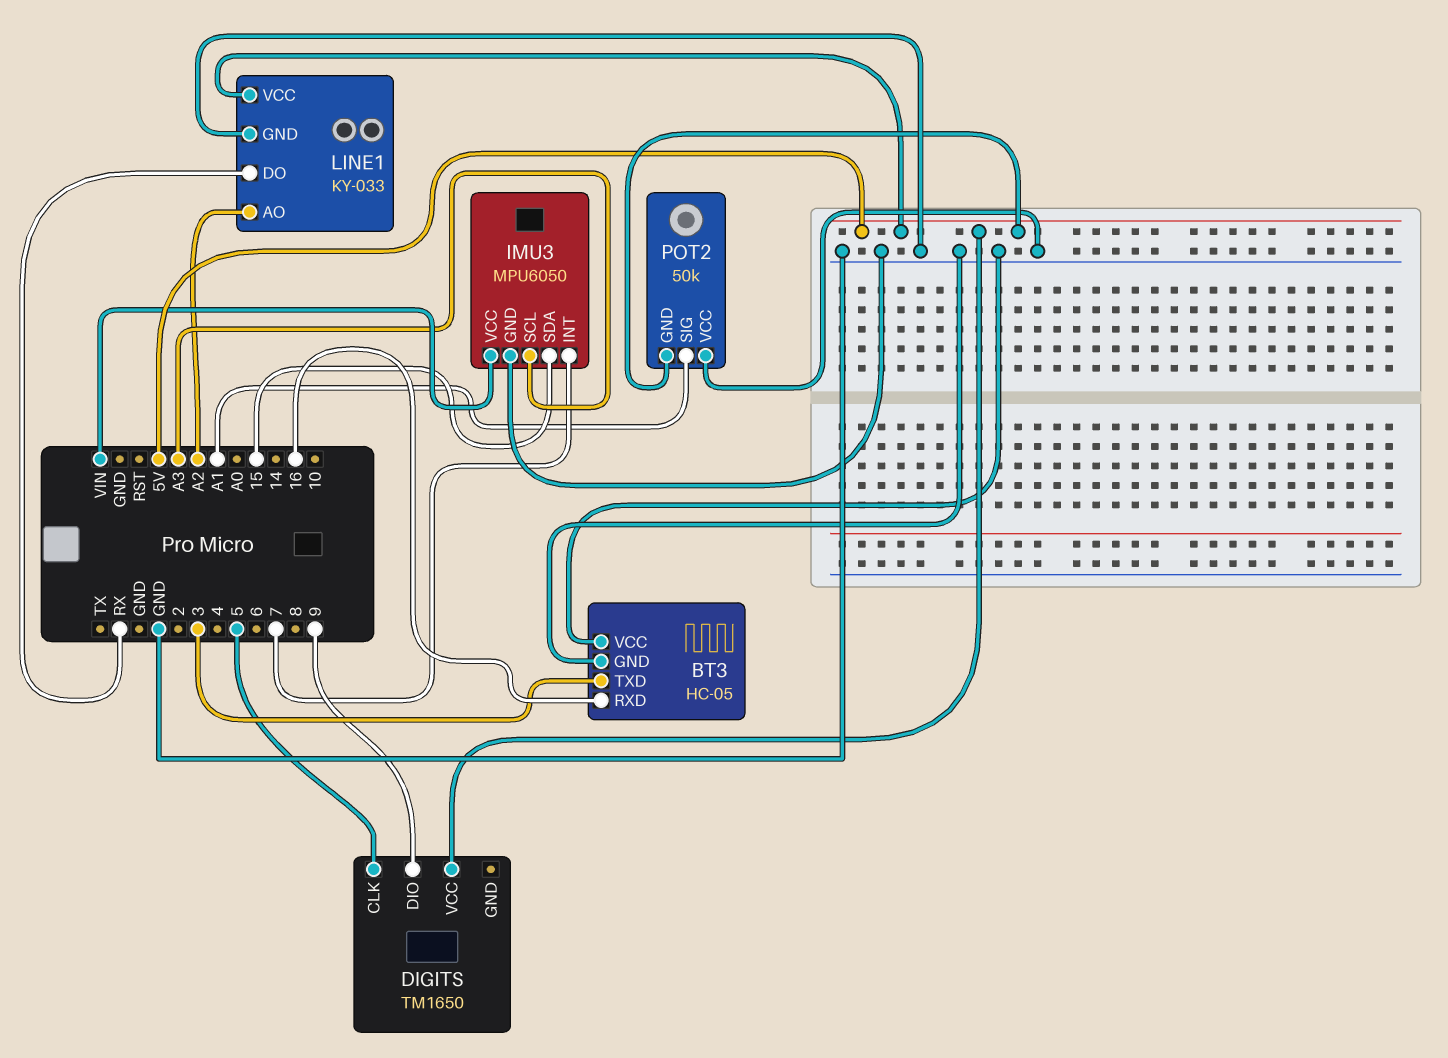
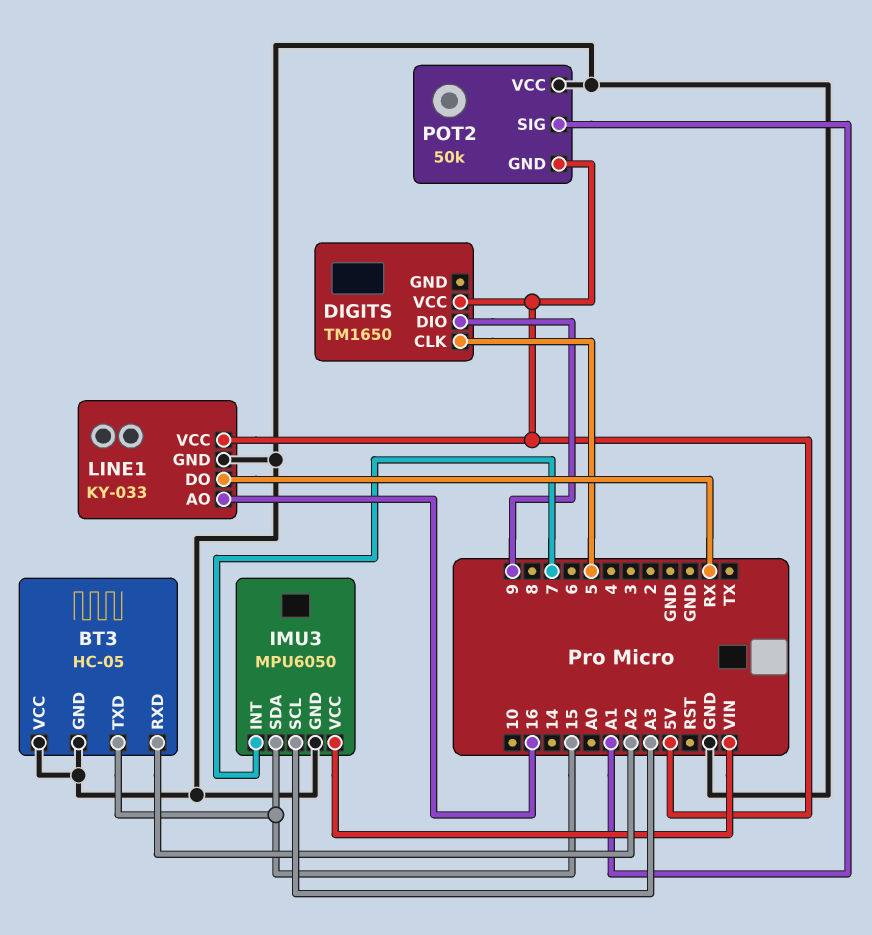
BT3 pin RXD: 16 -> A2
BT3 pin TXD: 3 -> 15
LINE1 pin AO: A2 -> 16

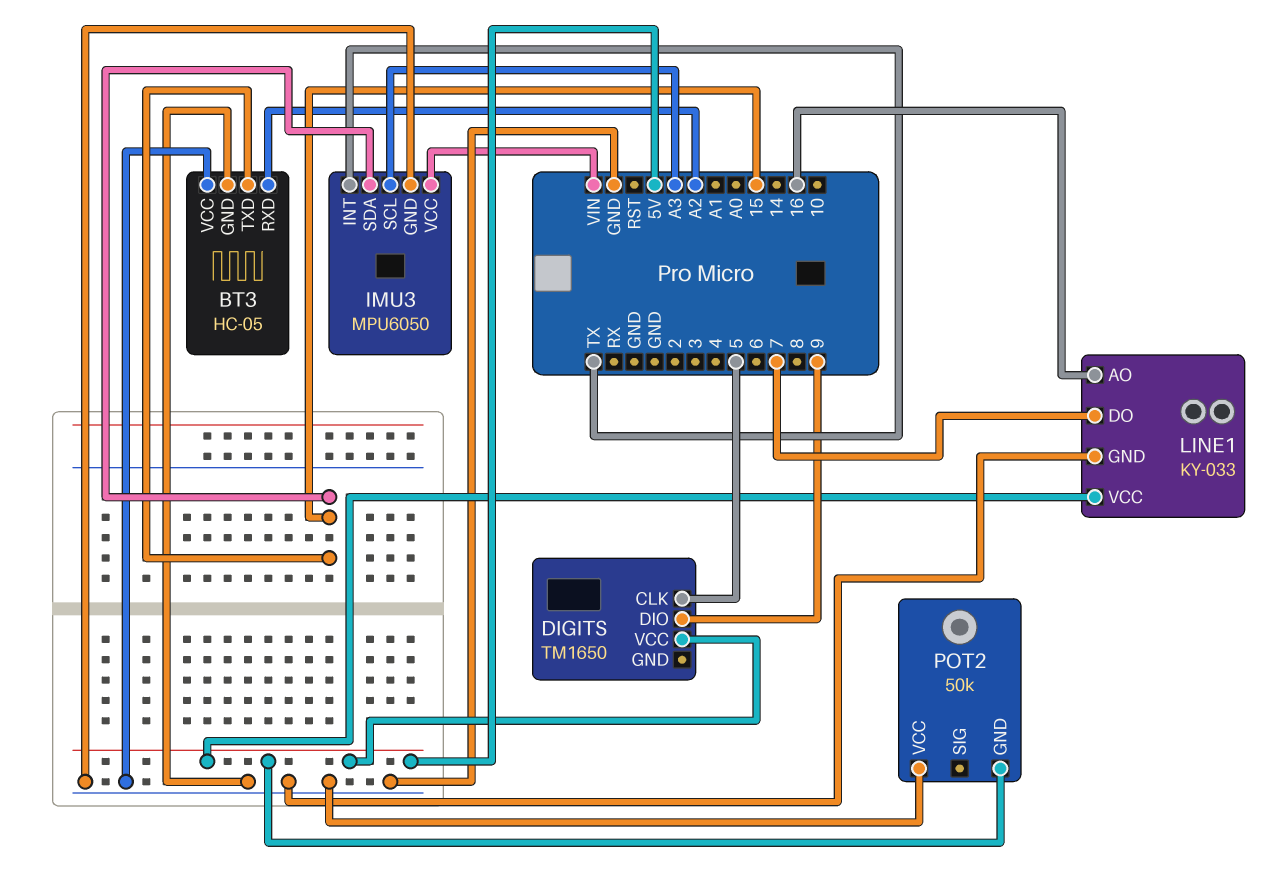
IMU3 pin INT: 7 -> TX
LINE1 pin DO: RX -> 7
POT2 pin SIG: A1 -> none

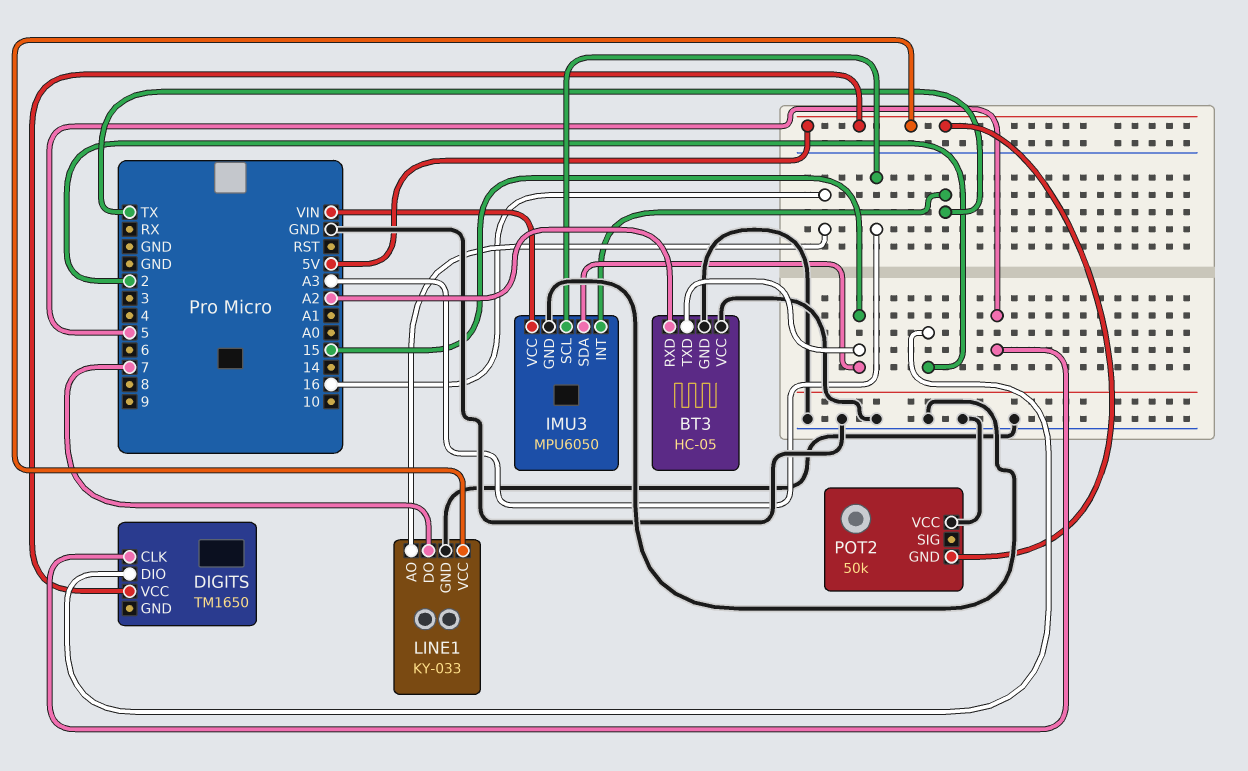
DIGITS pin DIO: 9 -> 2

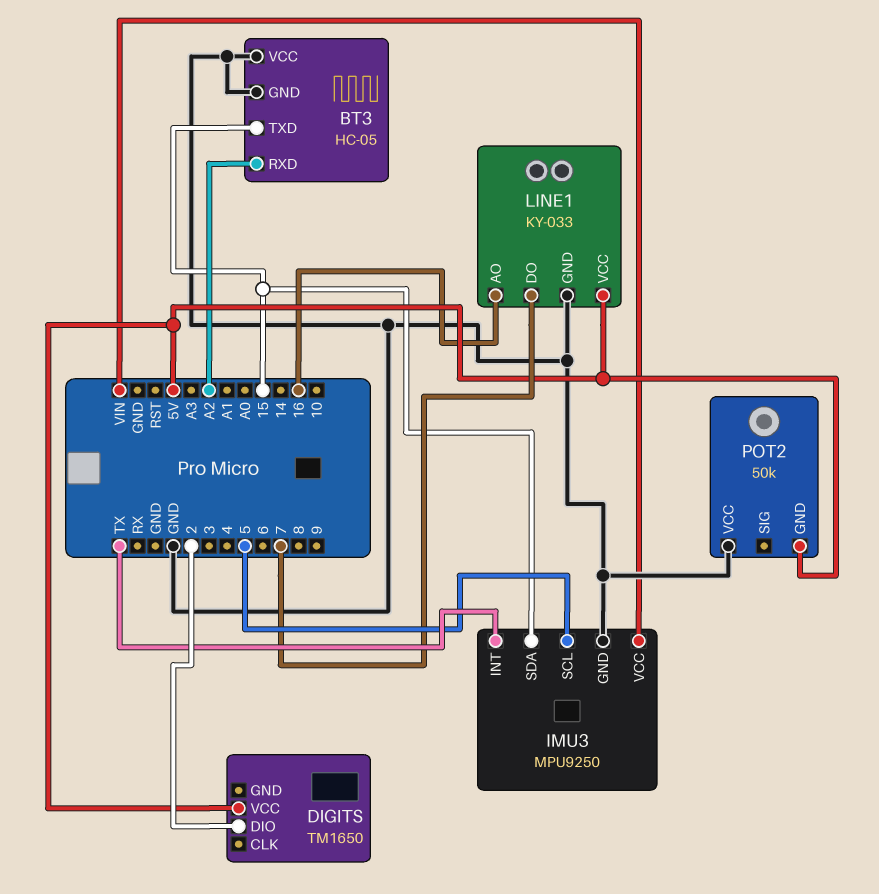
DIGITS pin CLK: 5 -> none
IMU3: MPU6050 -> MPU9250
IMU3 pin SCL: A3 -> 5

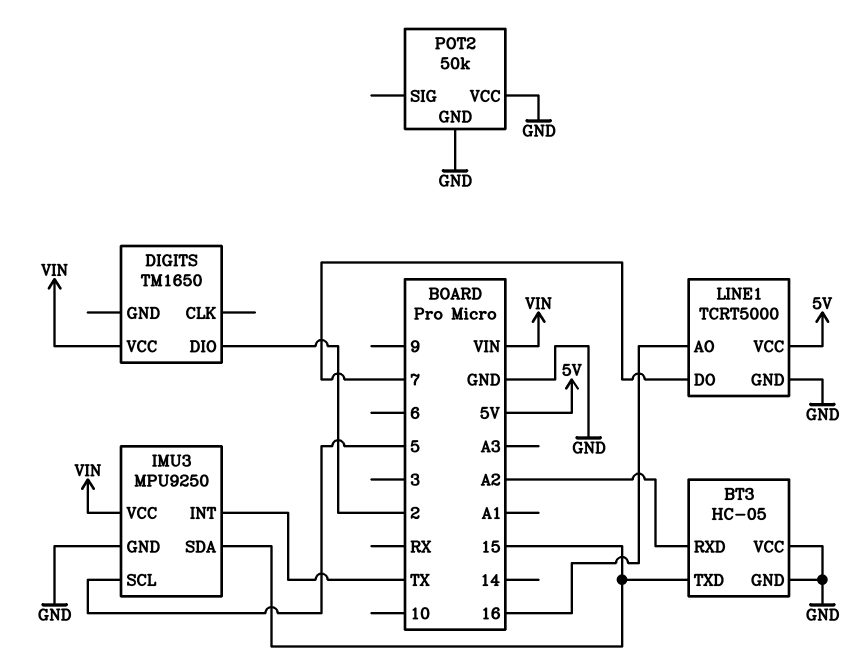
DIGITS pin VCC: 5V -> VIN
LINE1: KY-033 -> TCRT5000
POT2 pin GND: 5V -> GND

